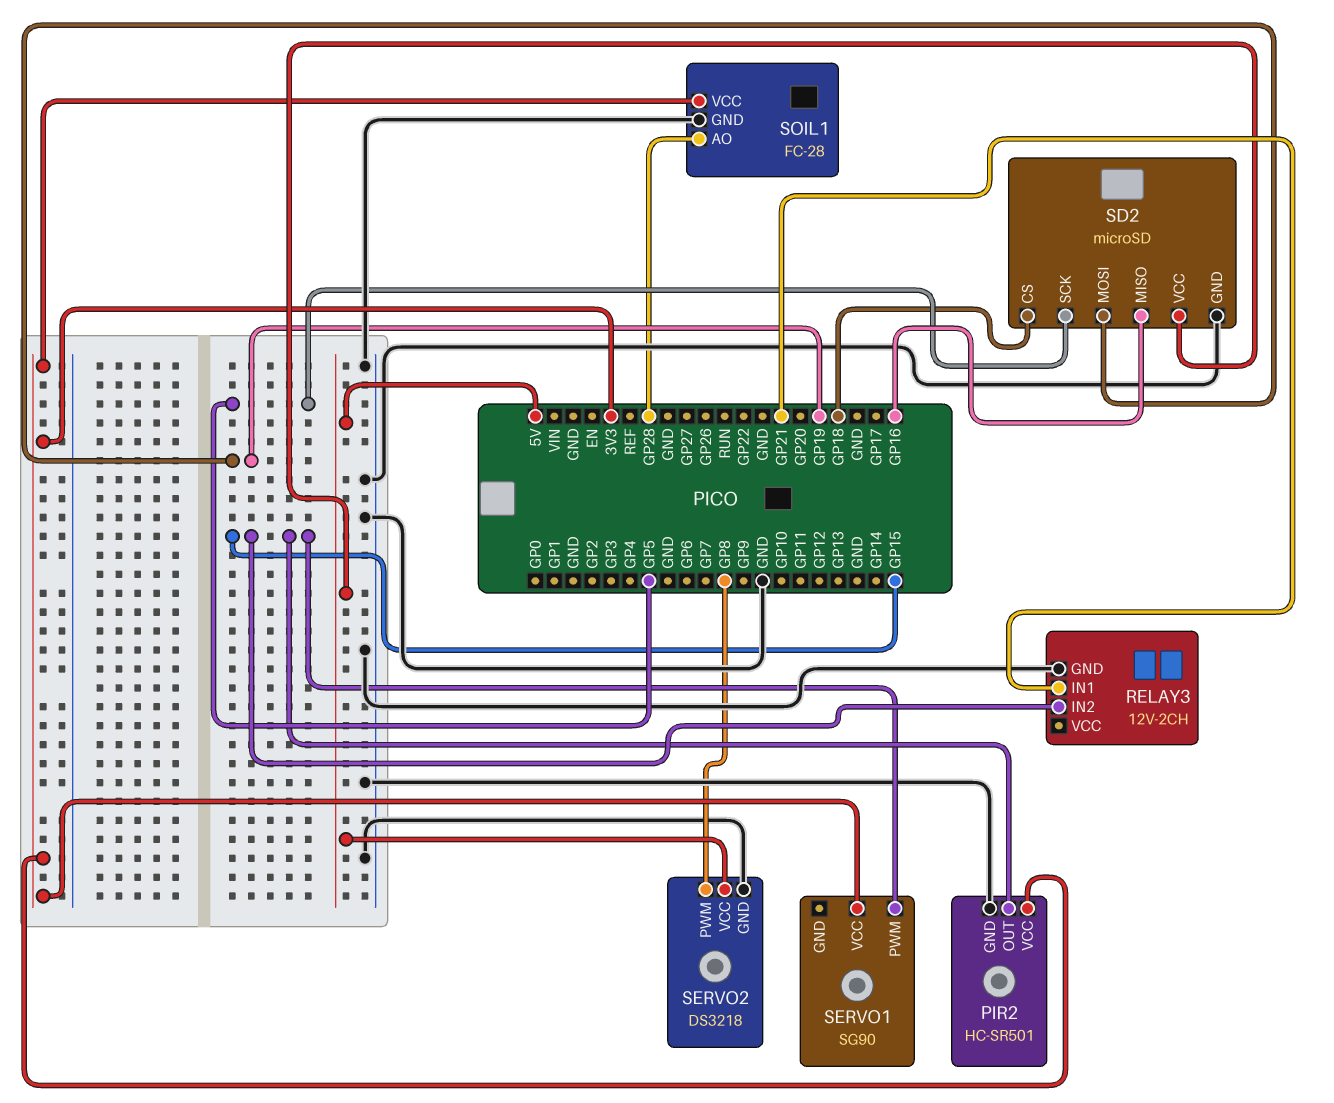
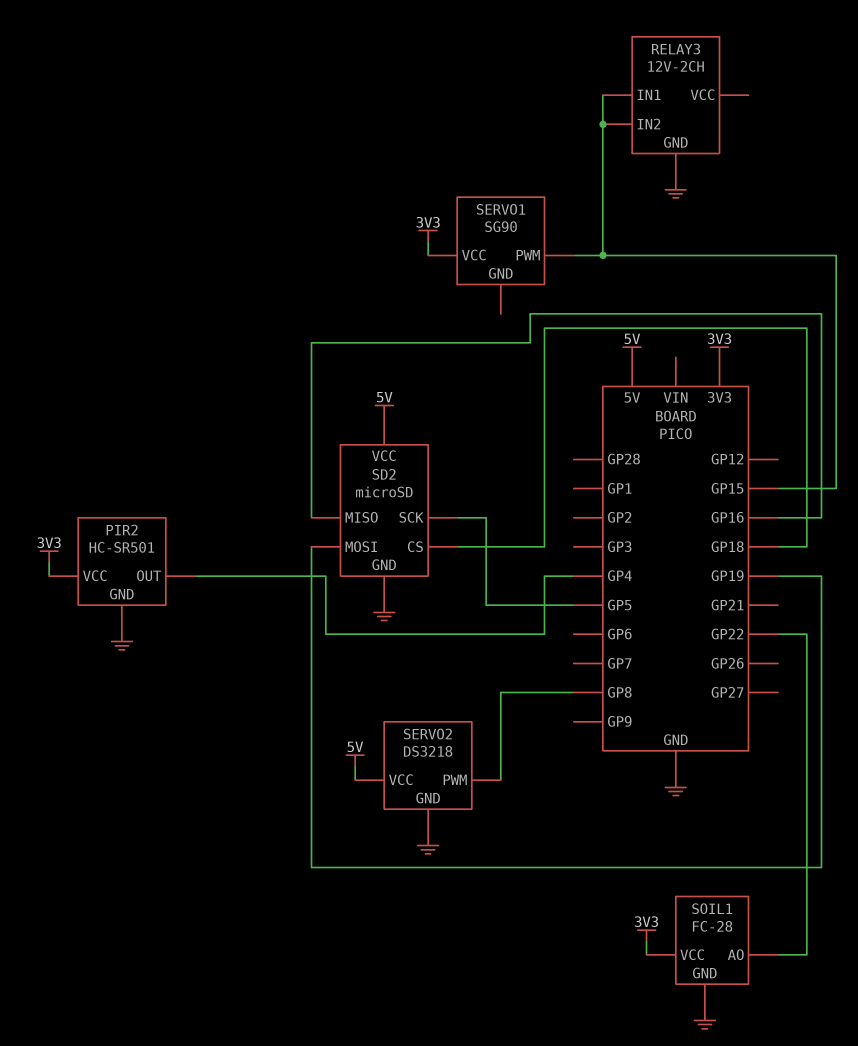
PIR2 pin OUT: GP15 -> GP4
RELAY3 pin IN1: GP21 -> GP15
SOIL1 pin AO: GP28 -> GP22

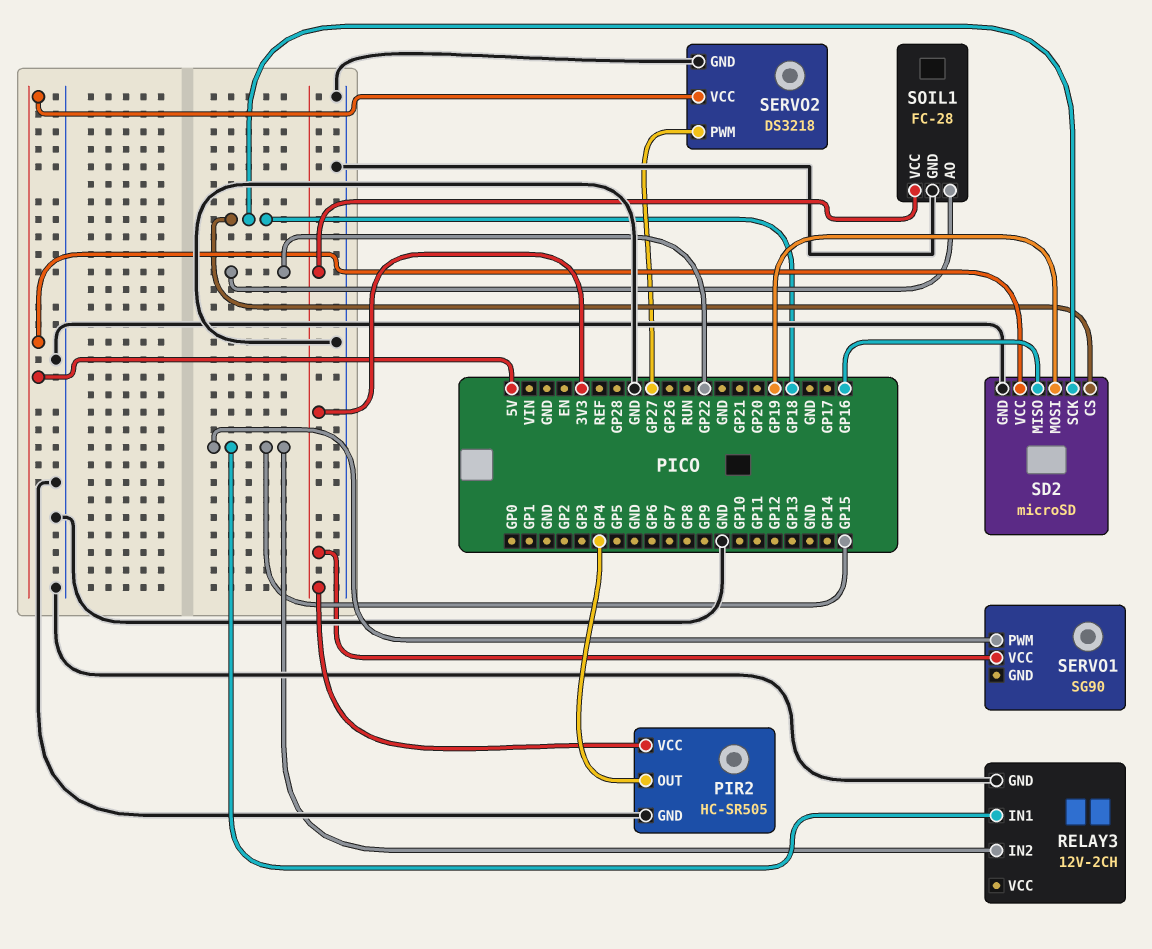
PIR2: HC-SR501 -> HC-SR505
SD2 pin SCK: GP5 -> GP18
SERVO2 pin PWM: GP8 -> GP27

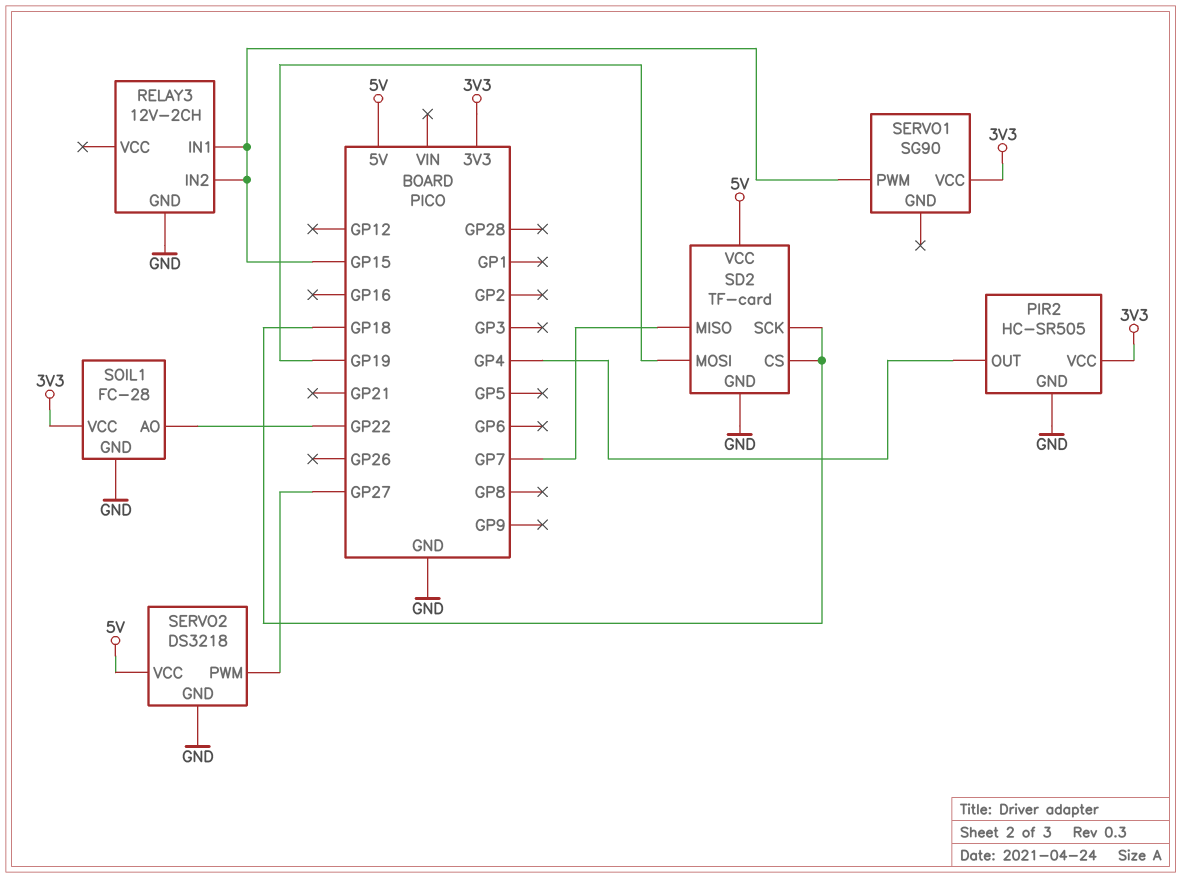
SD2: microSD -> TF-card
SD2 pin MISO: GP16 -> GP7

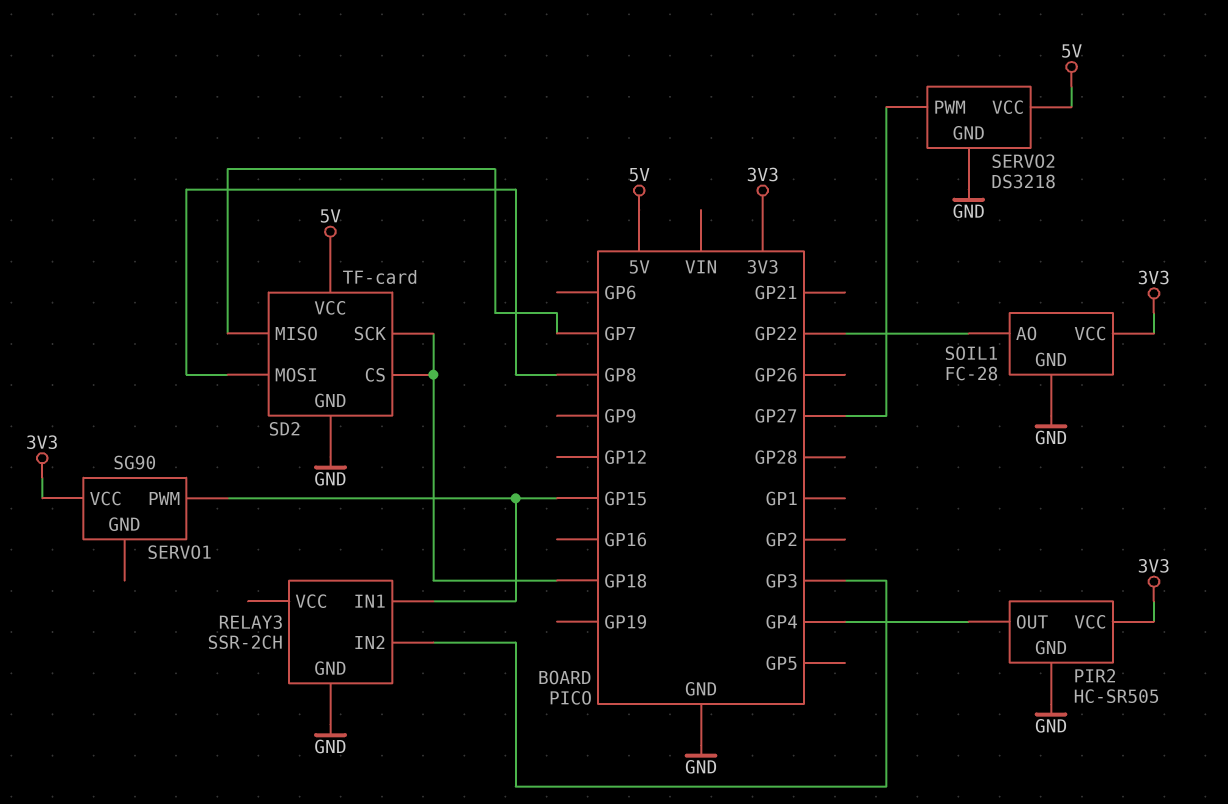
RELAY3: 12V-2CH -> SSR-2CH
RELAY3 pin IN2: GP15 -> GP3
SD2 pin MOSI: GP19 -> GP8

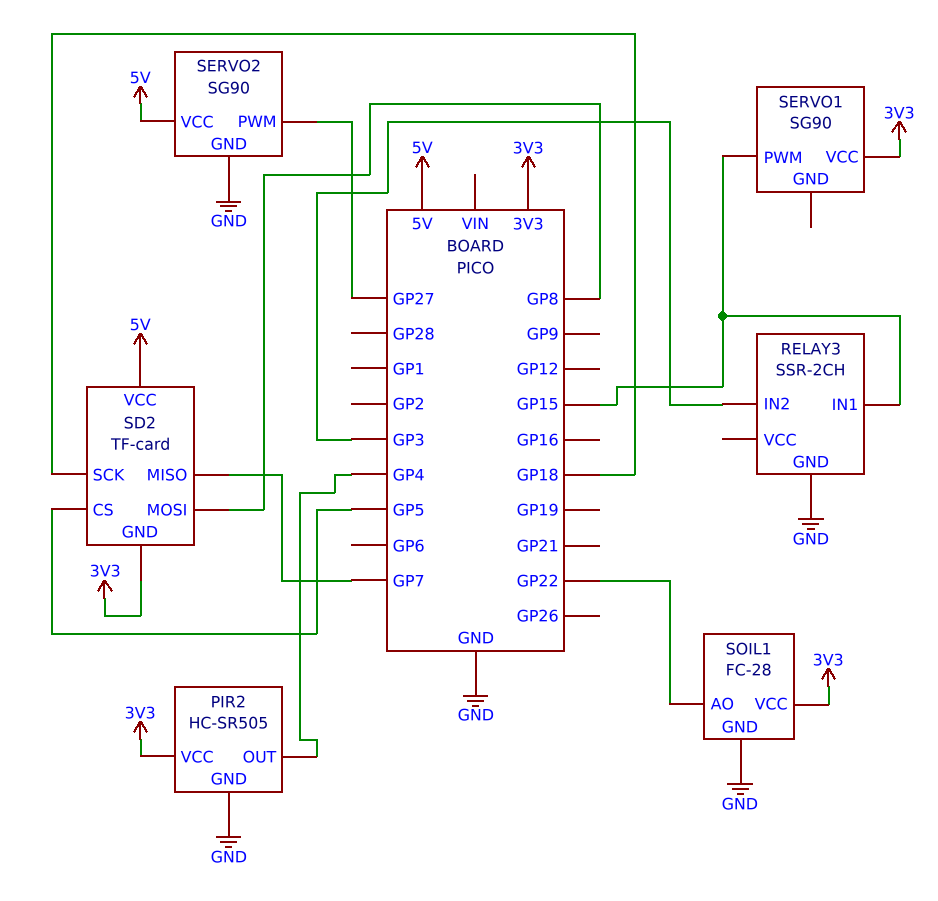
SD2 pin CS: GP18 -> GP5
SD2 pin GND: GND -> 3V3
SERVO2: DS3218 -> SG90

